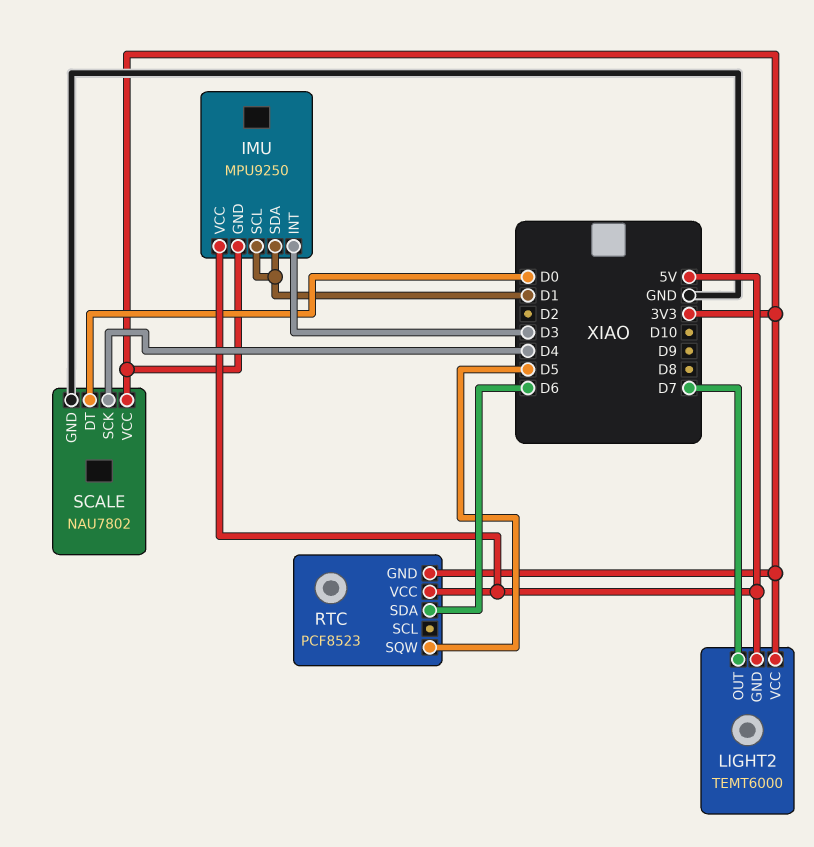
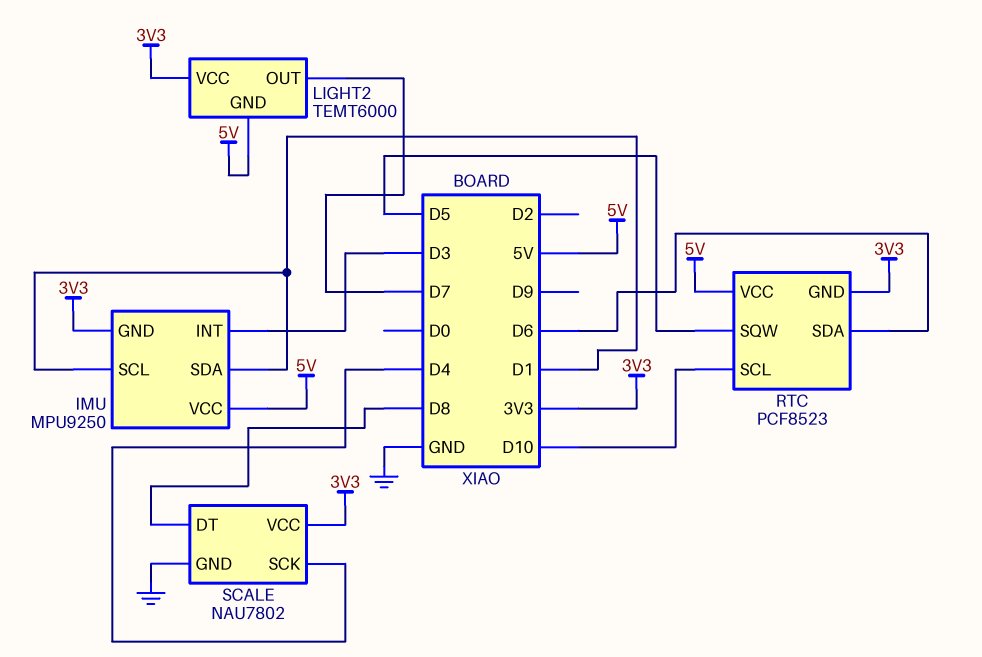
RTC pin SCL: none -> D10
SCALE pin DT: D0 -> D8

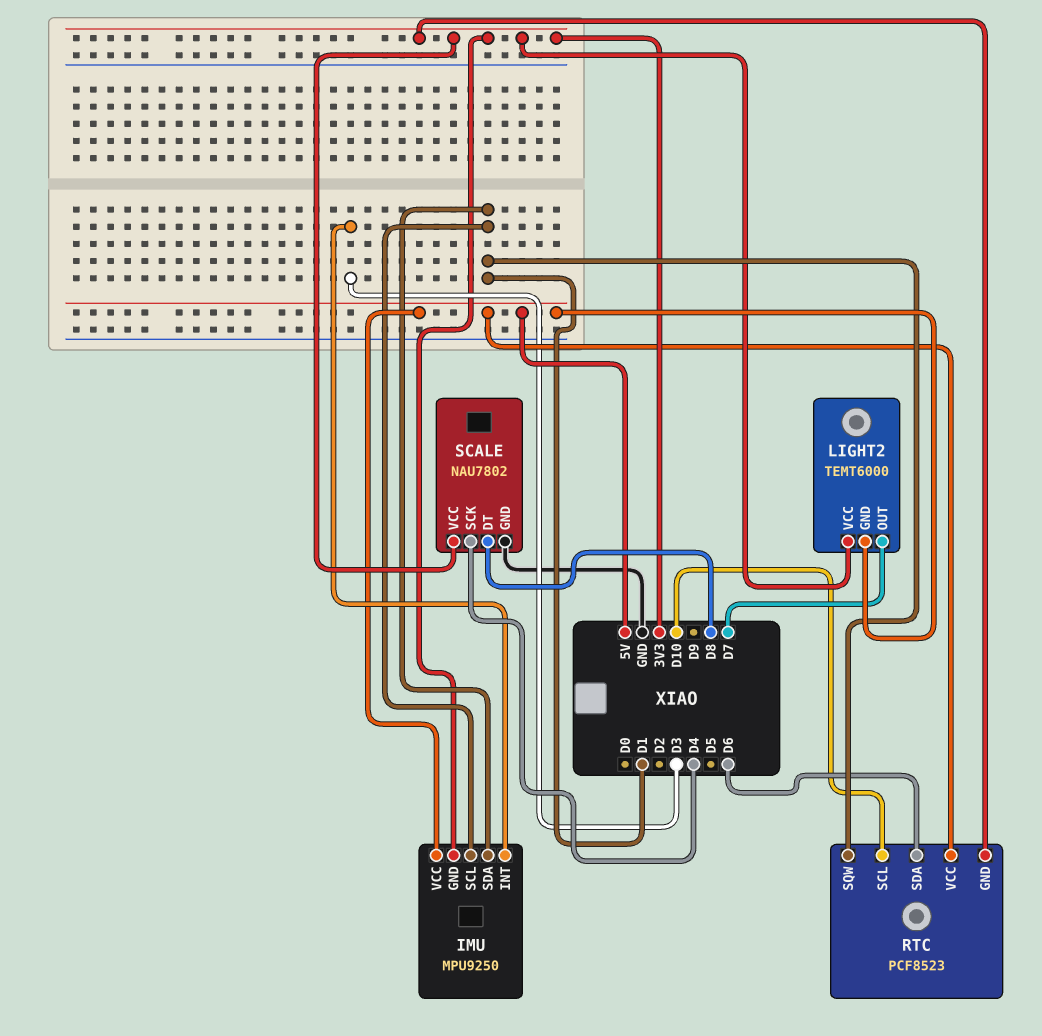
RTC pin SQW: D5 -> D1

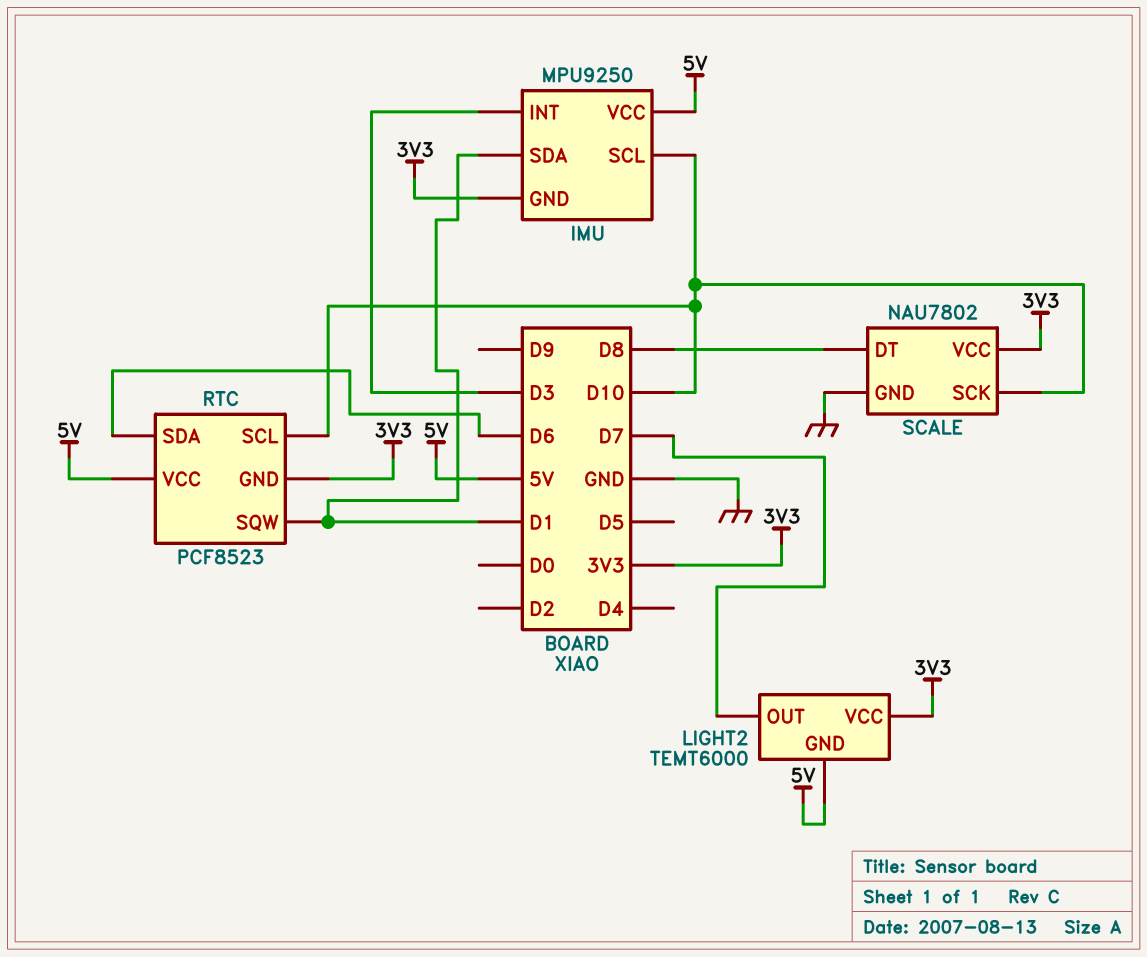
IMU pin SCL: D1 -> D10
SCALE pin SCK: D4 -> D10

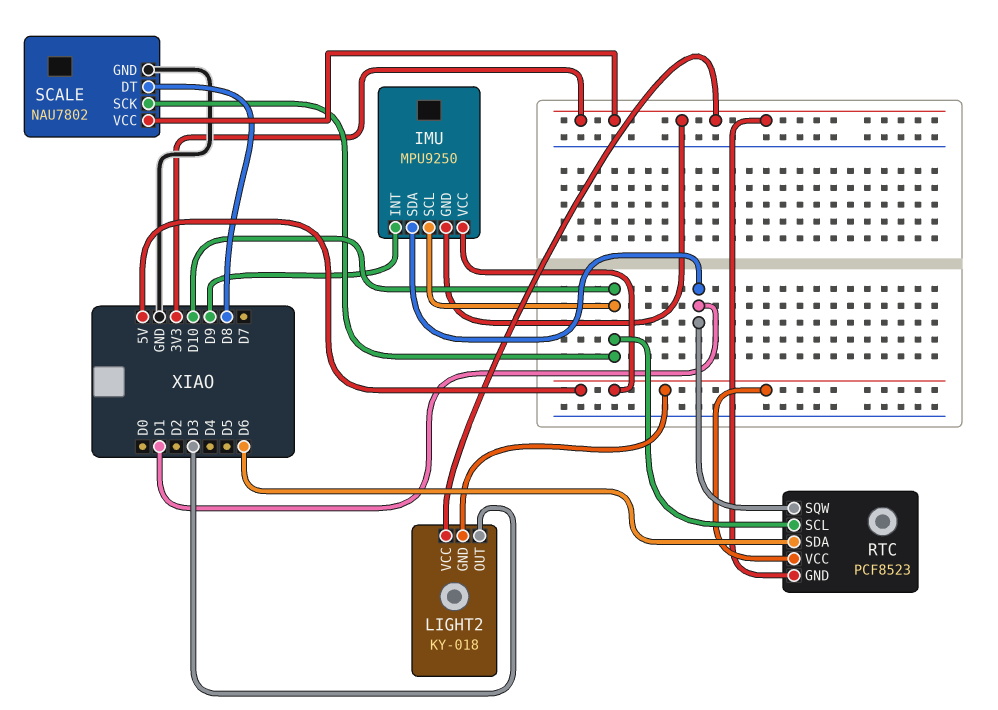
IMU pin INT: D3 -> D9
LIGHT2: TEMT6000 -> KY-018
LIGHT2 pin OUT: D7 -> D3

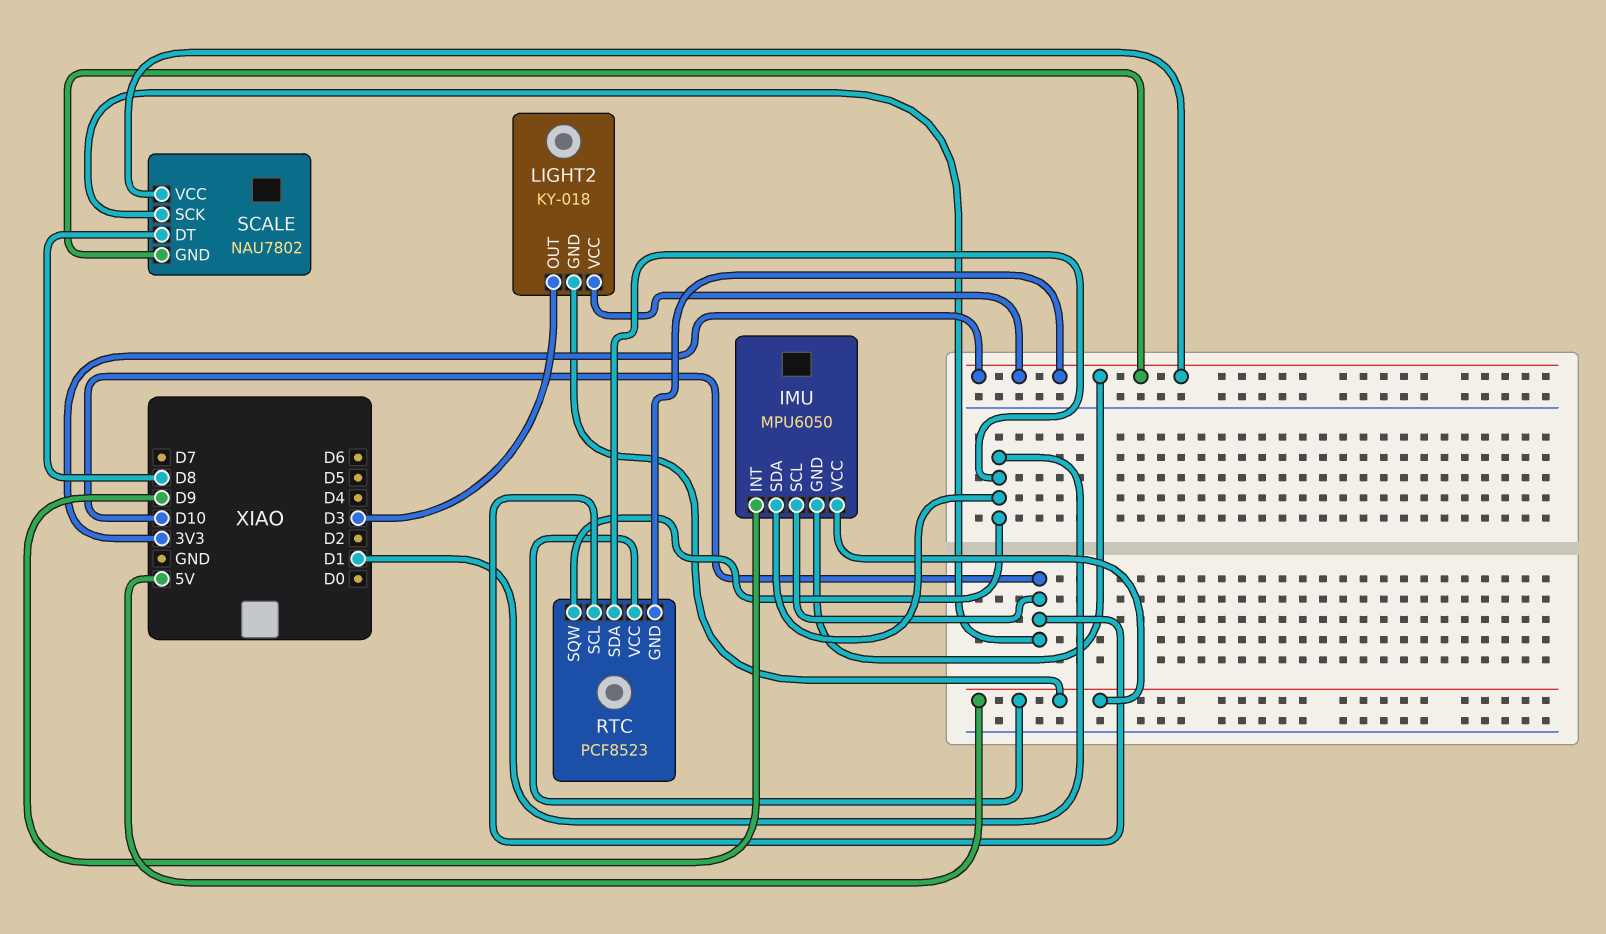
IMU: MPU9250 -> MPU6050
RTC pin SDA: D6 -> D1
SCALE pin GND: GND -> 3V3

